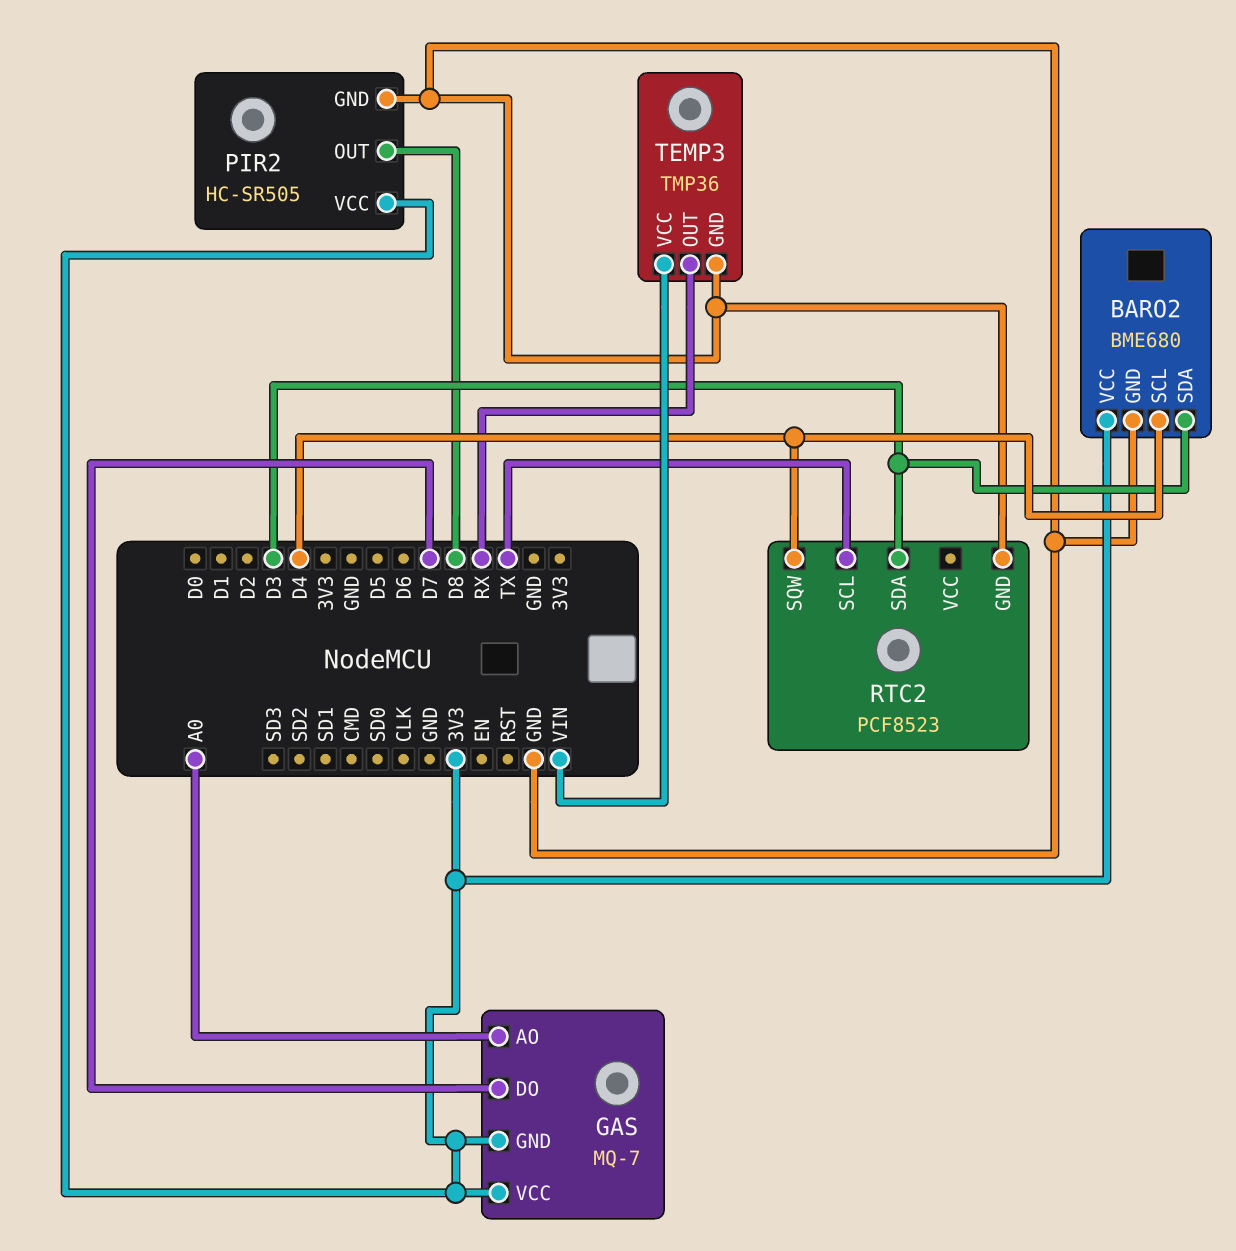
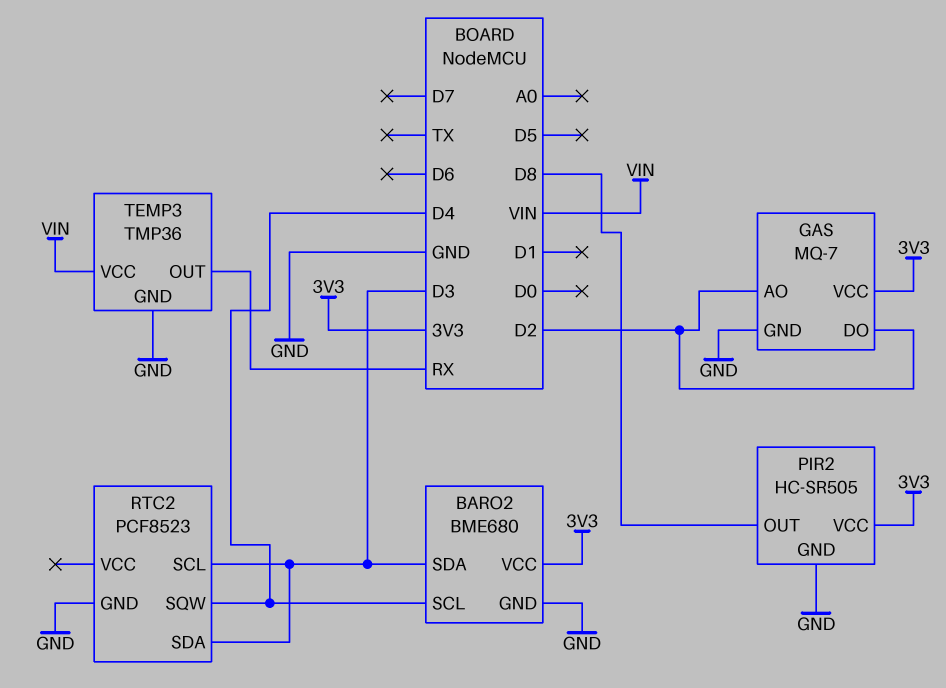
GAS pin AO: A0 -> D2
GAS pin DO: D7 -> D2
GAS pin GND: 3V3 -> GND
RTC2 pin SCL: TX -> D3

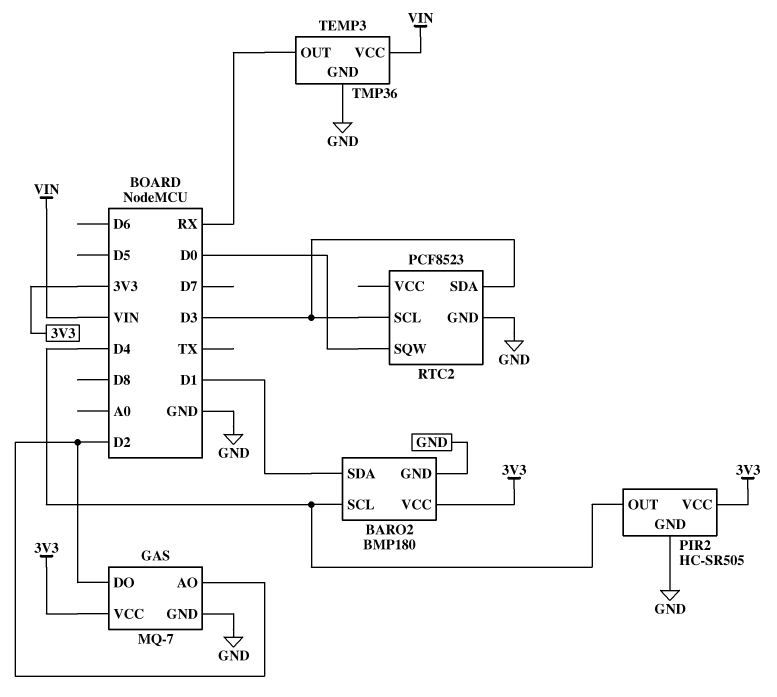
BARO2: BME680 -> BMP180
BARO2 pin SDA: D3 -> D1
PIR2 pin OUT: D8 -> D4
RTC2 pin SQW: D4 -> D0

